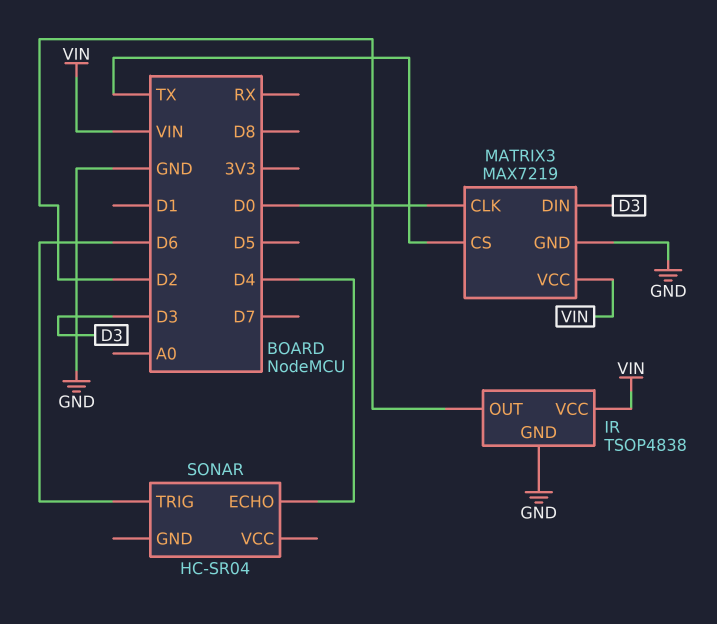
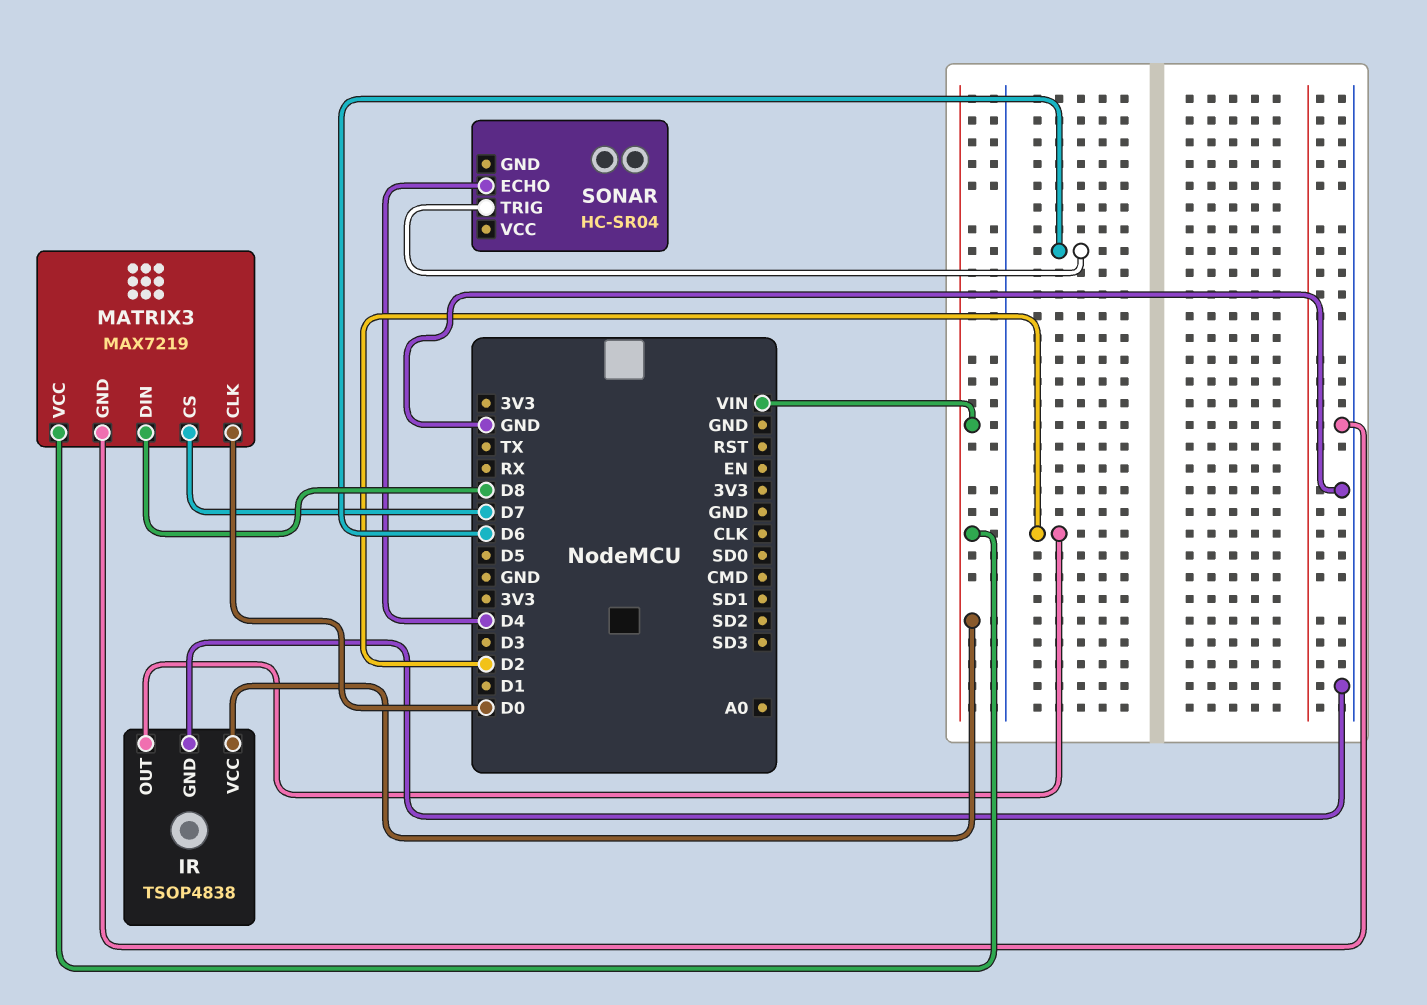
MATRIX3 pin CS: TX -> D7
MATRIX3 pin DIN: D3 -> D8

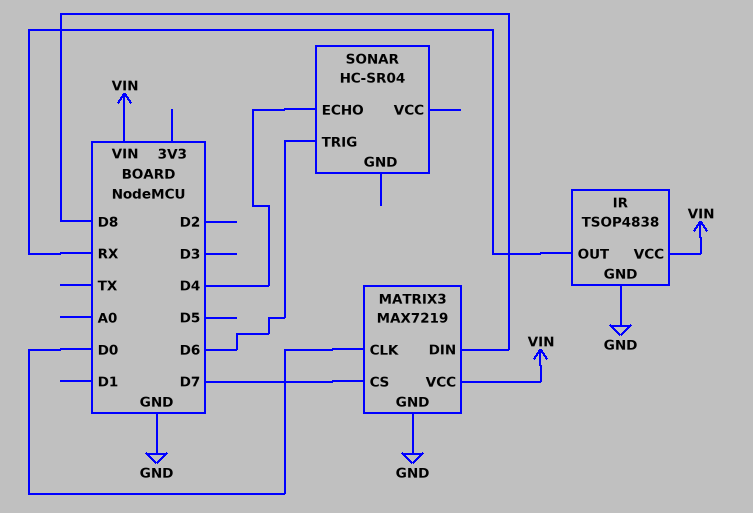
IR pin OUT: D2 -> RX

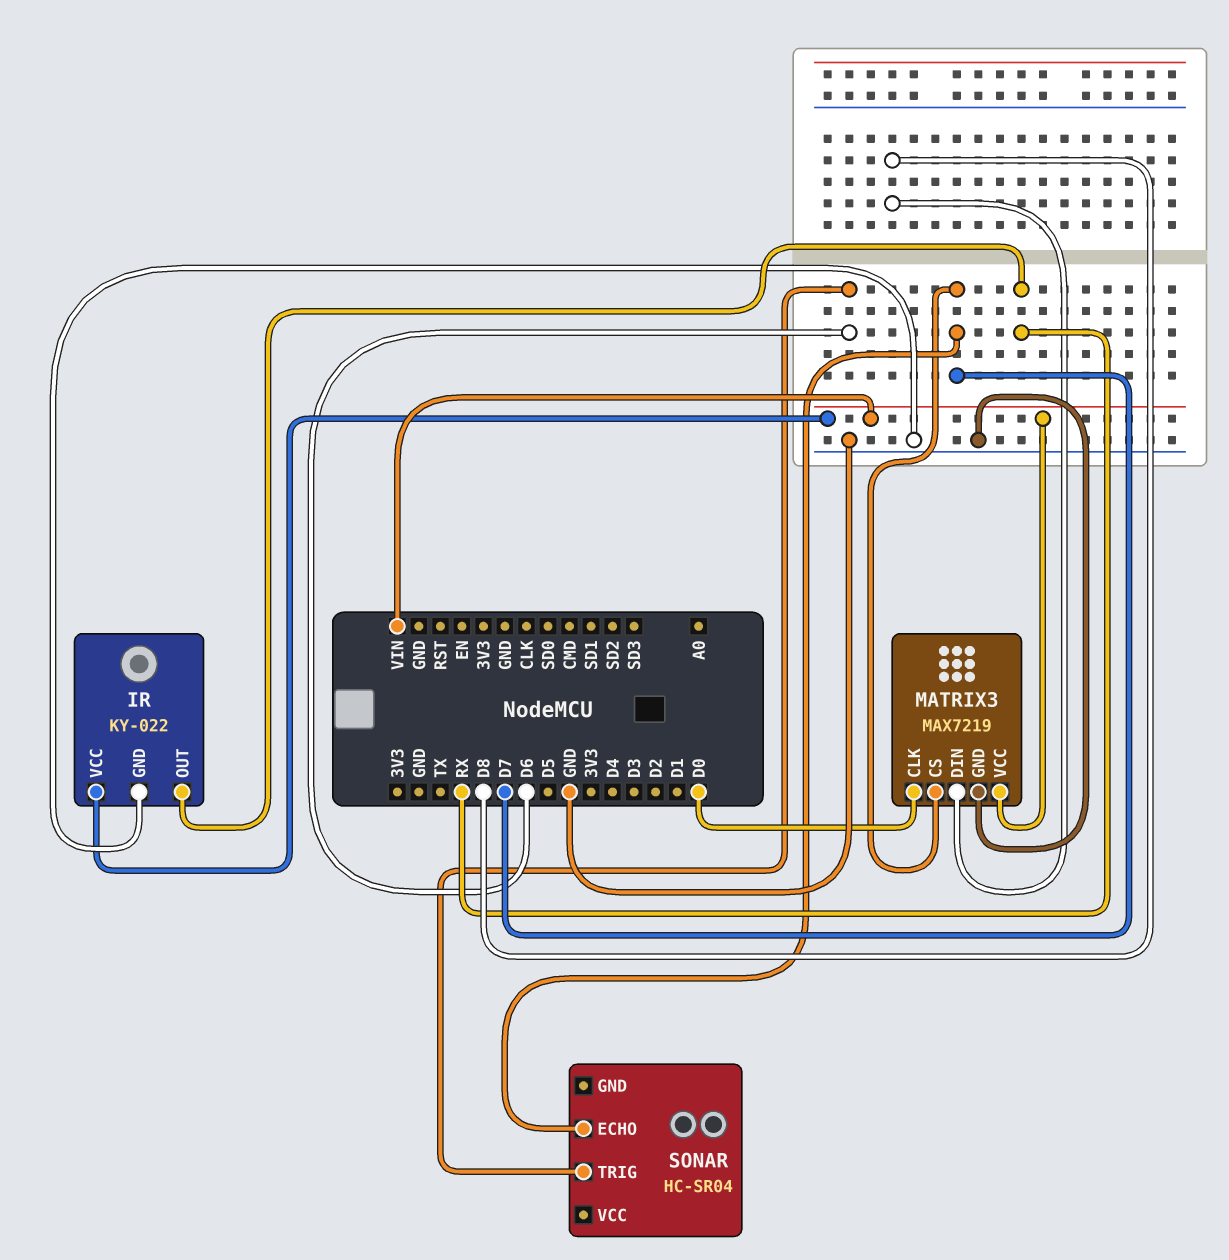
IR: TSOP4838 -> KY-022
SONAR pin ECHO: D4 -> D7

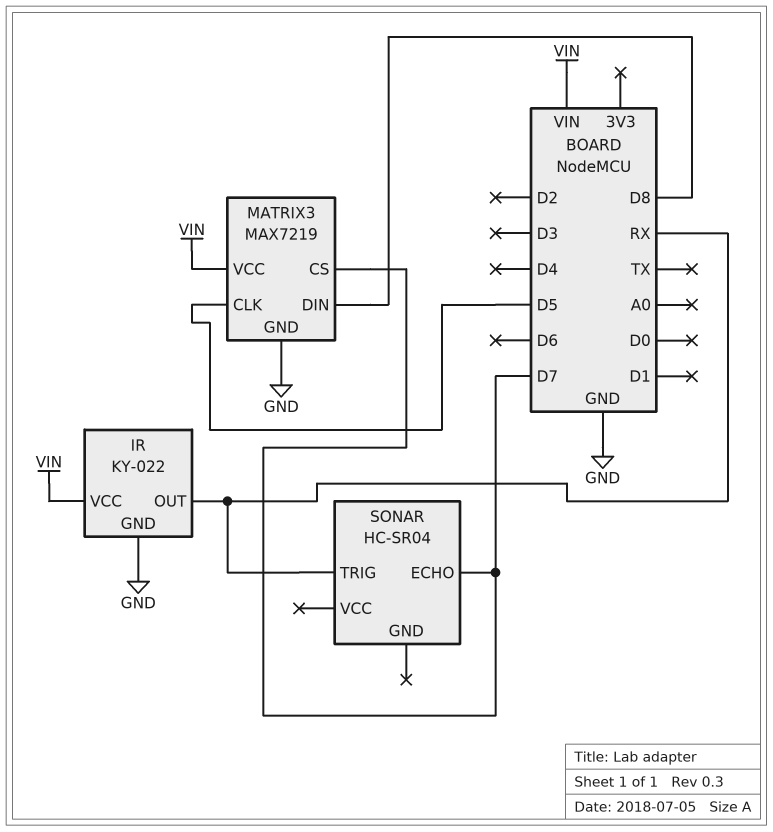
MATRIX3 pin CLK: D0 -> D5
SONAR pin TRIG: D6 -> RX

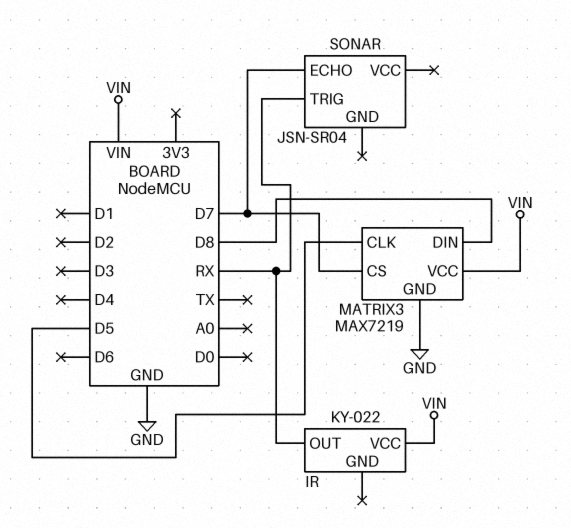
IR pin GND: GND -> none
SONAR: HC-SR04 -> JSN-SR04

